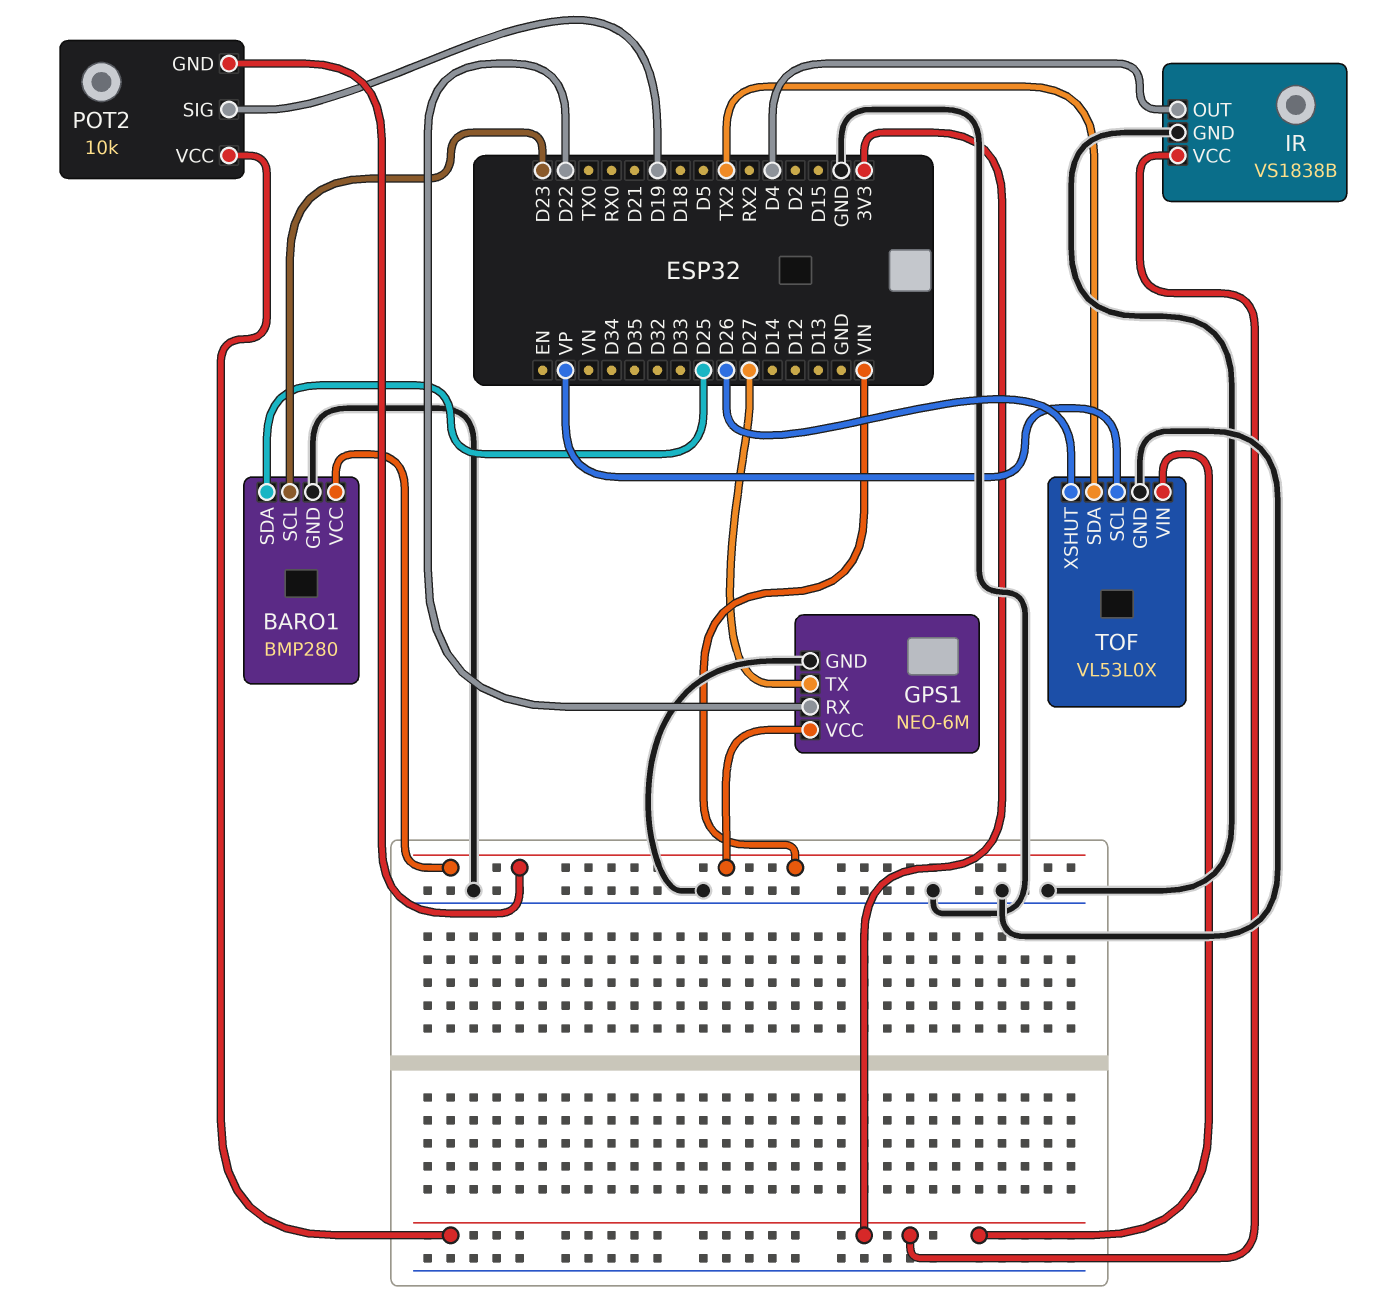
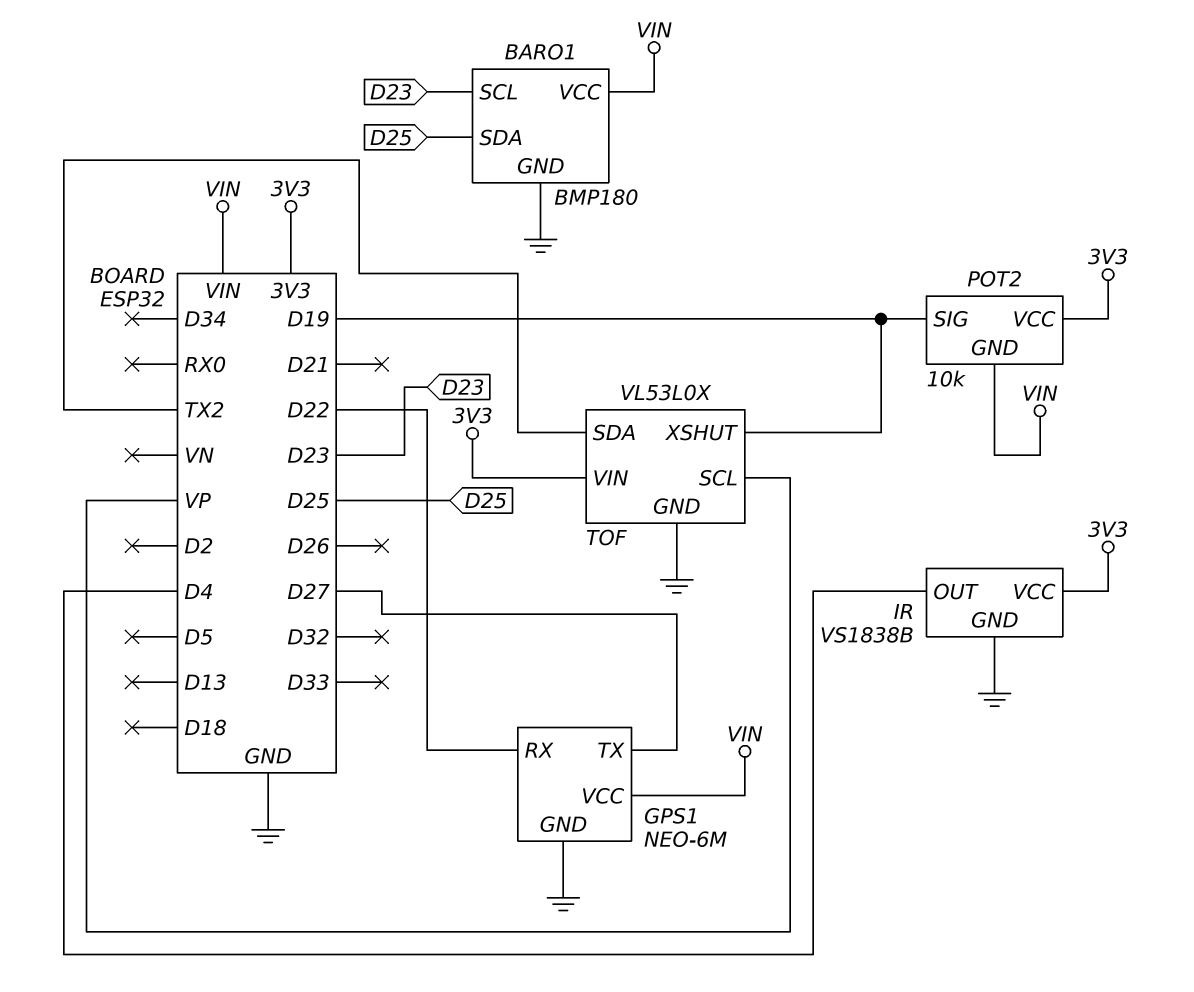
BARO1: BMP280 -> BMP180
TOF pin XSHUT: D26 -> D19

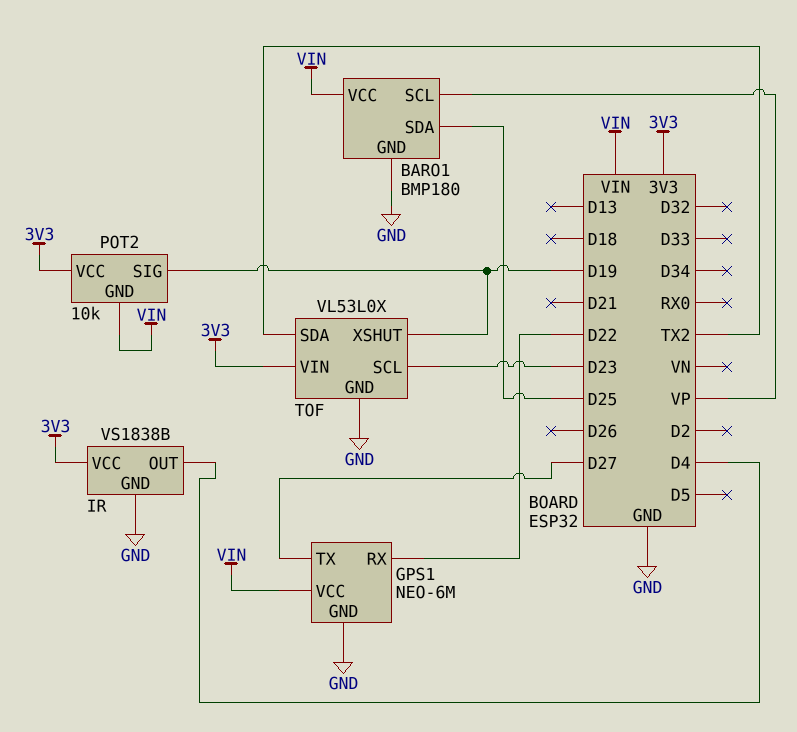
BARO1 pin SCL: D23 -> VP
TOF pin SCL: VP -> D23

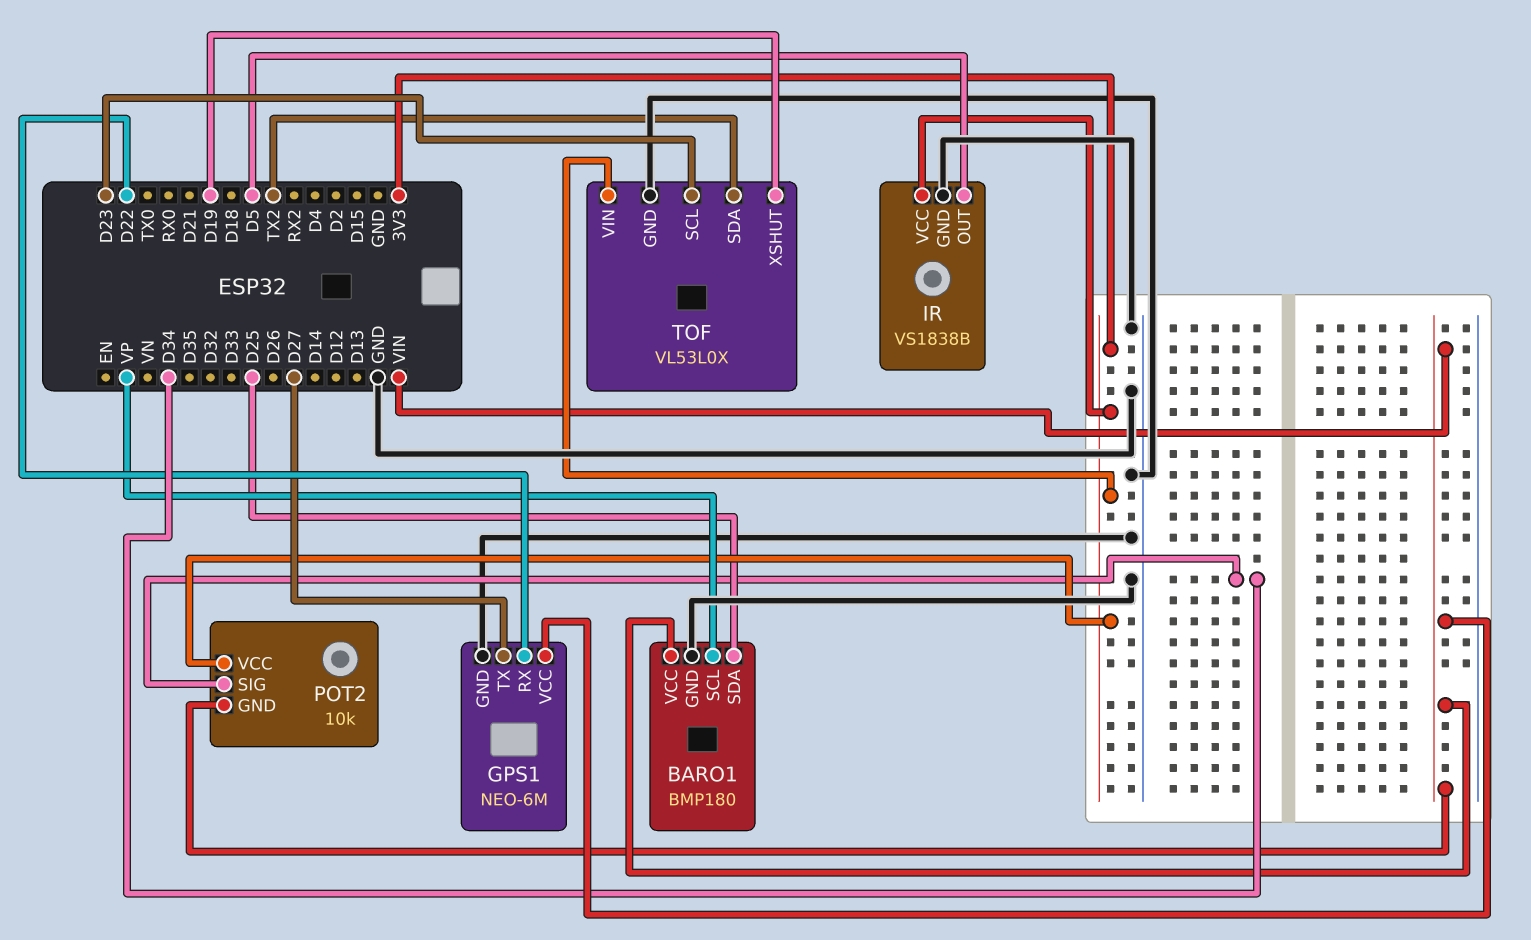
IR pin OUT: D4 -> D5
POT2 pin SIG: D19 -> D34

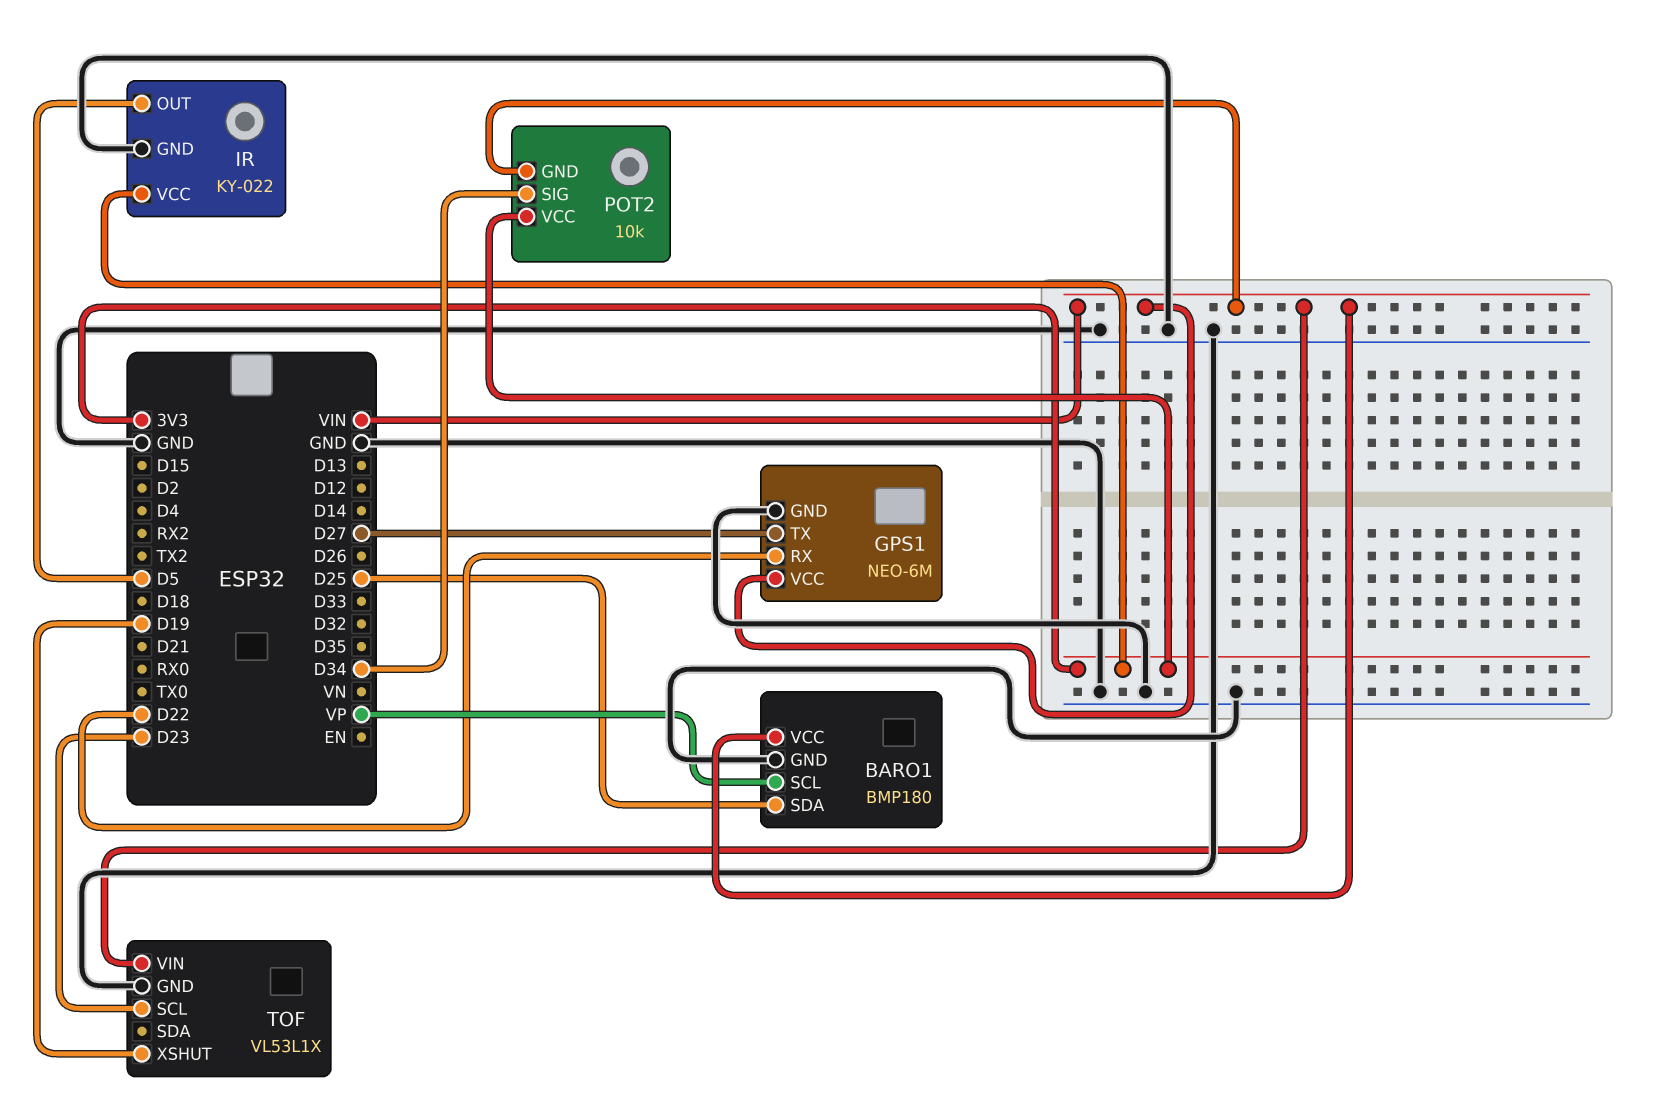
IR: VS1838B -> KY-022
TOF: VL53L0X -> VL53L1X
TOF pin SDA: TX2 -> none
TOF pin VIN: 3V3 -> VIN

